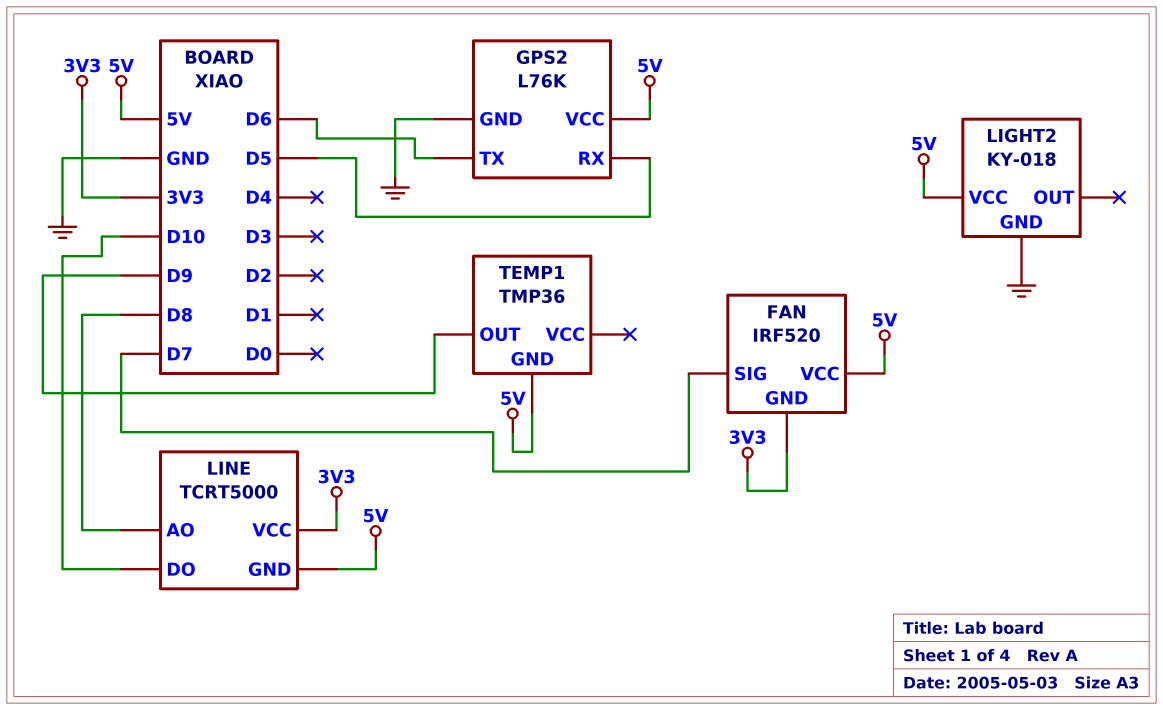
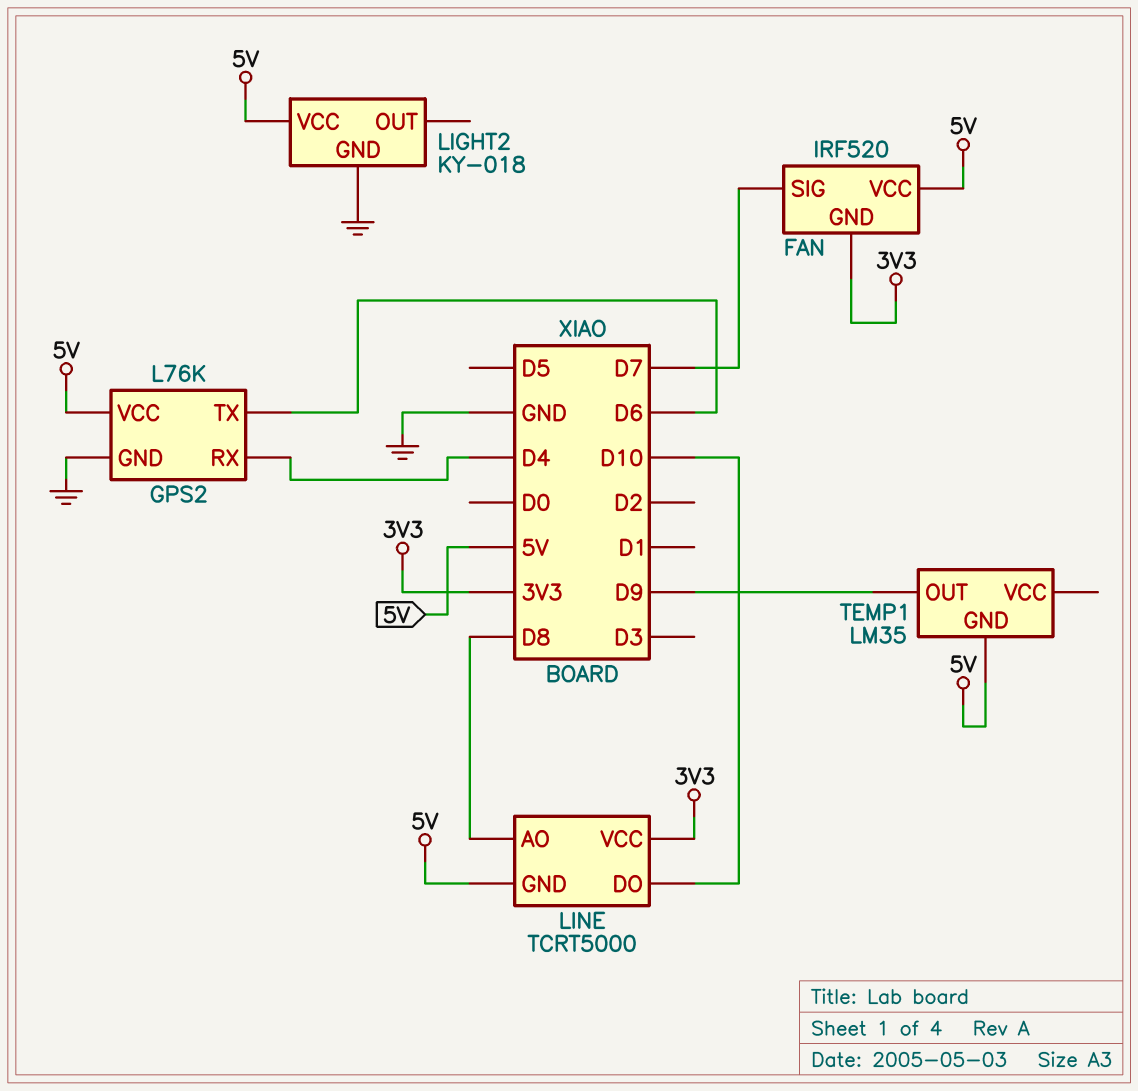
GPS2 pin RX: D5 -> D4
TEMP1: TMP36 -> LM35

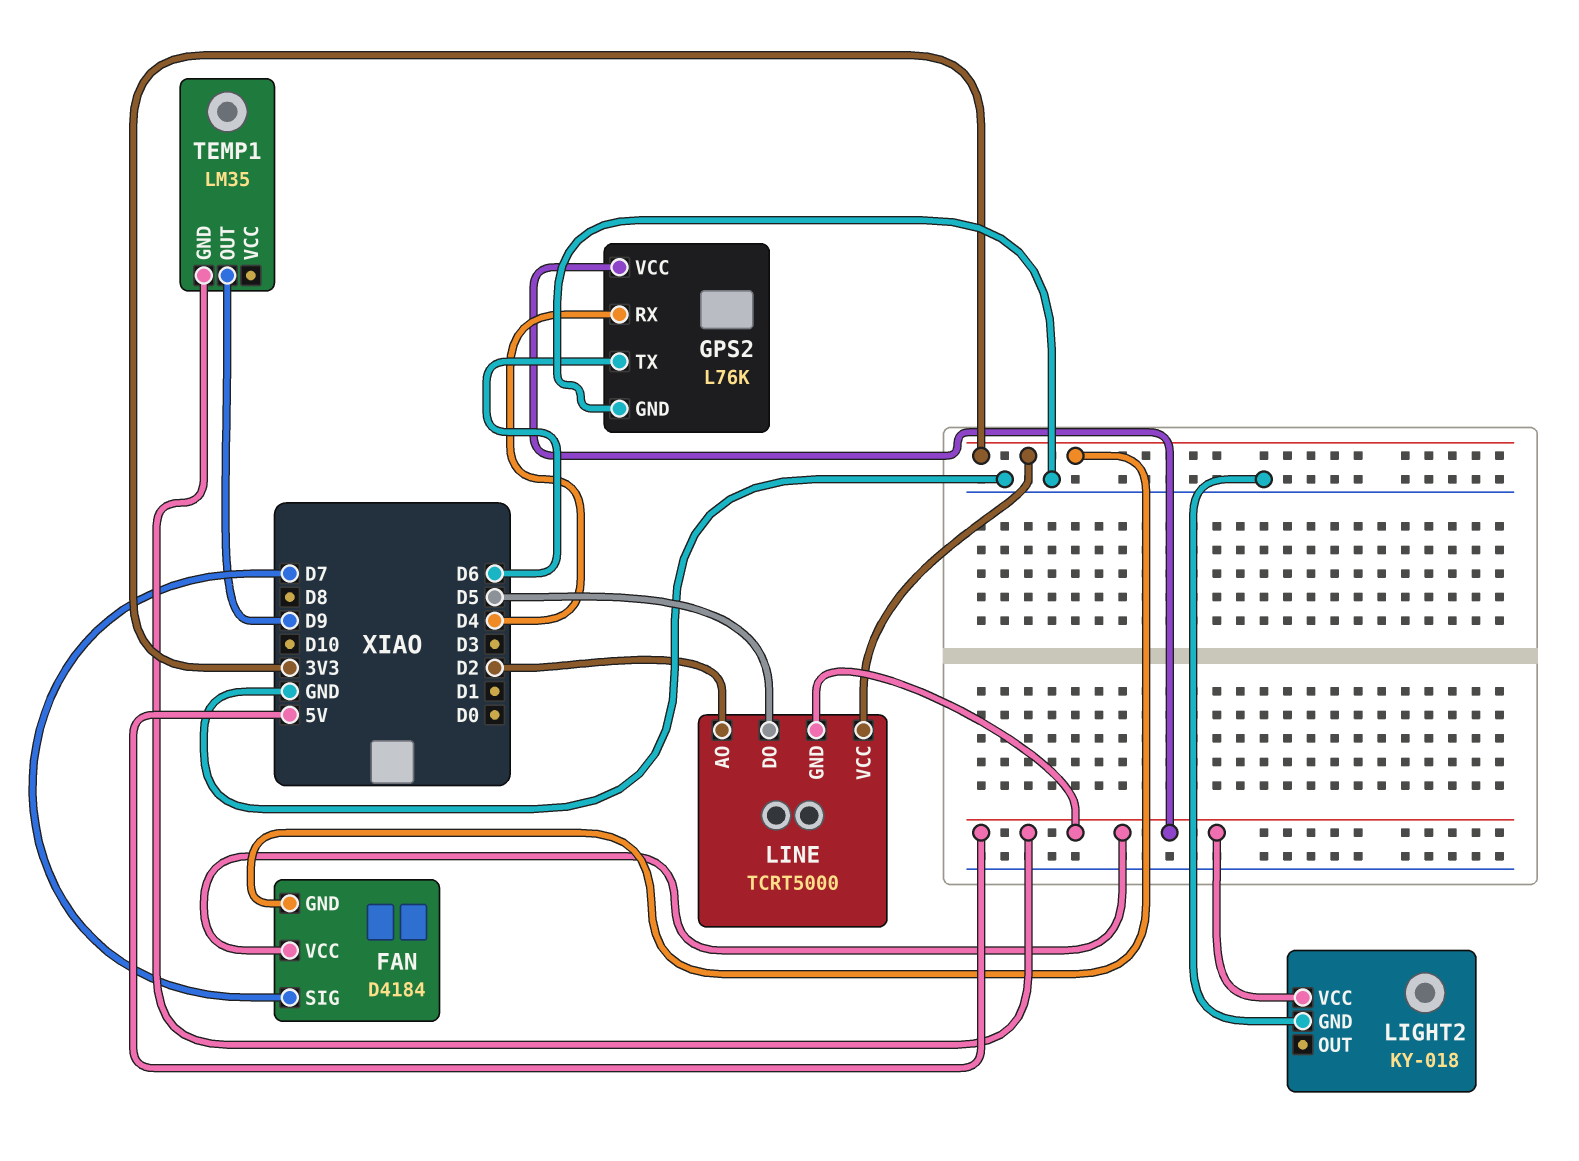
FAN: IRF520 -> D4184
LINE pin AO: D8 -> D2
LINE pin DO: D10 -> D5

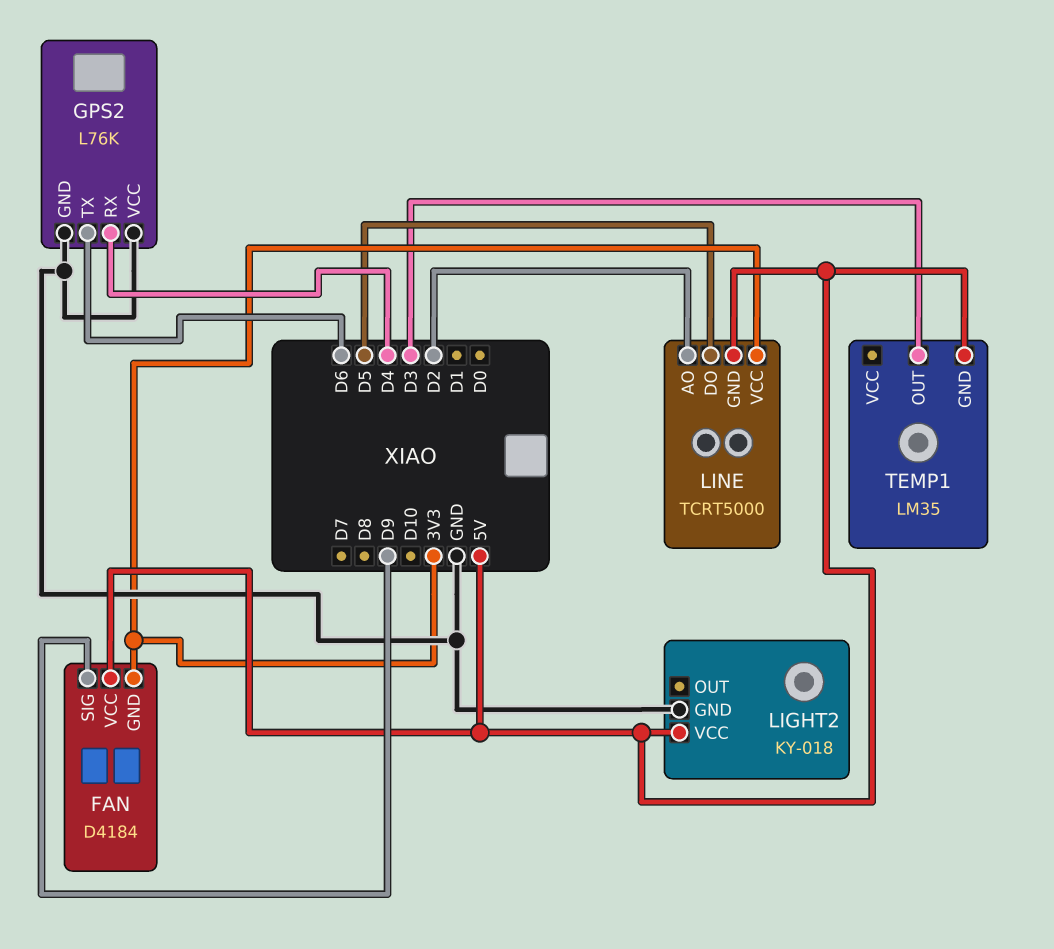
FAN pin SIG: D7 -> D9
GPS2 pin VCC: 5V -> GND
TEMP1 pin OUT: D9 -> D3

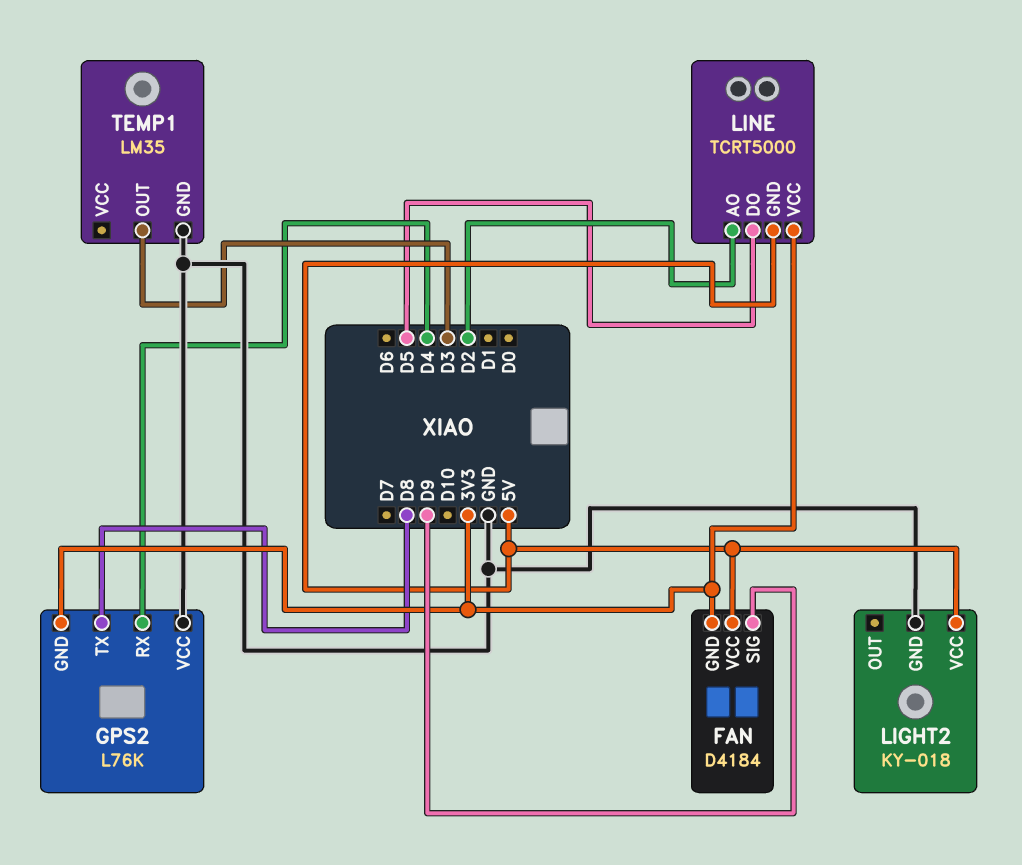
GPS2 pin GND: GND -> 3V3
GPS2 pin TX: D6 -> D8
TEMP1 pin GND: 5V -> GND

